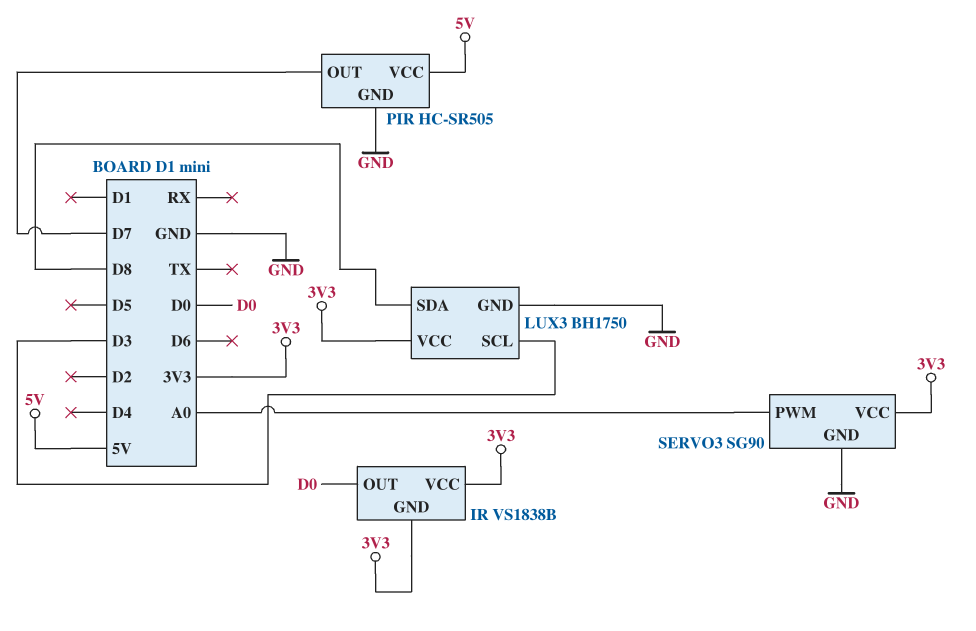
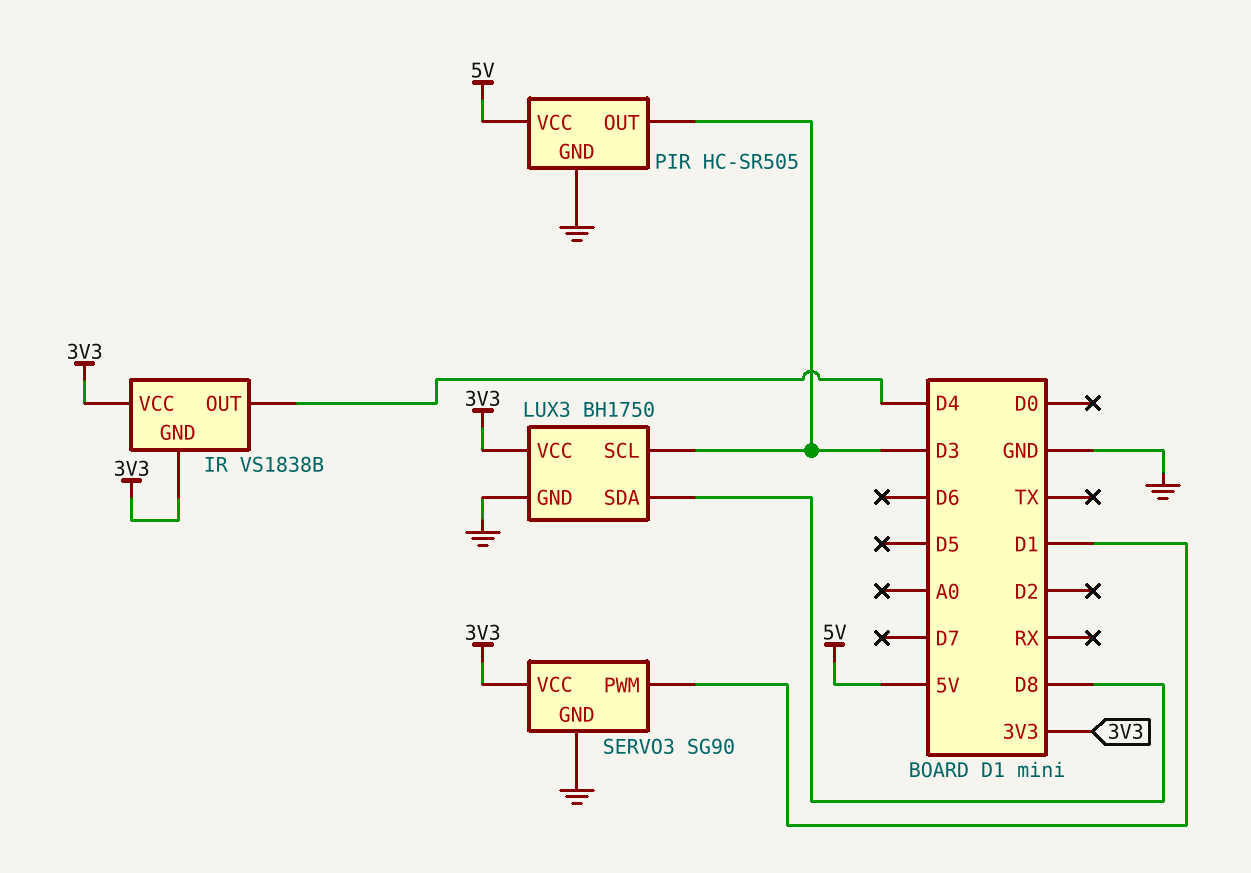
IR pin OUT: D0 -> D4
PIR pin OUT: D7 -> D3
SERVO3 pin PWM: A0 -> D1

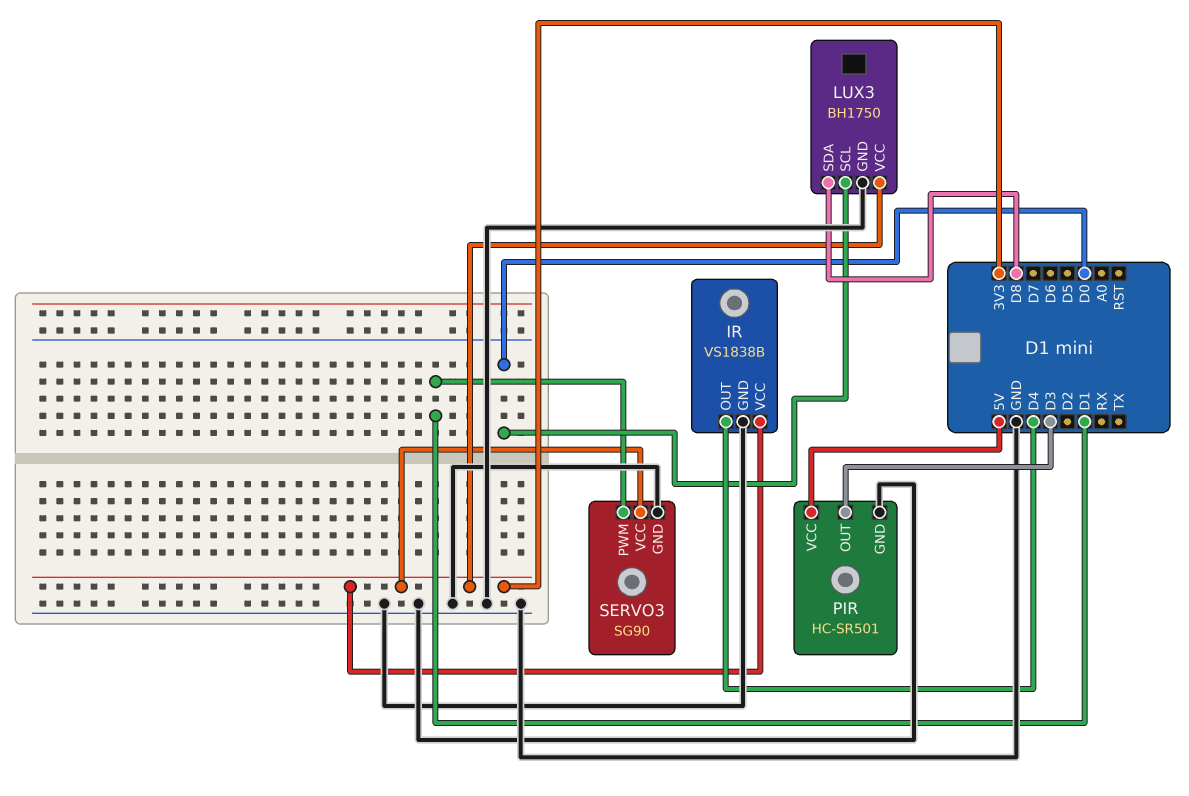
IR pin GND: 3V3 -> GND
LUX3 pin SCL: D3 -> D0
PIR: HC-SR505 -> HC-SR501

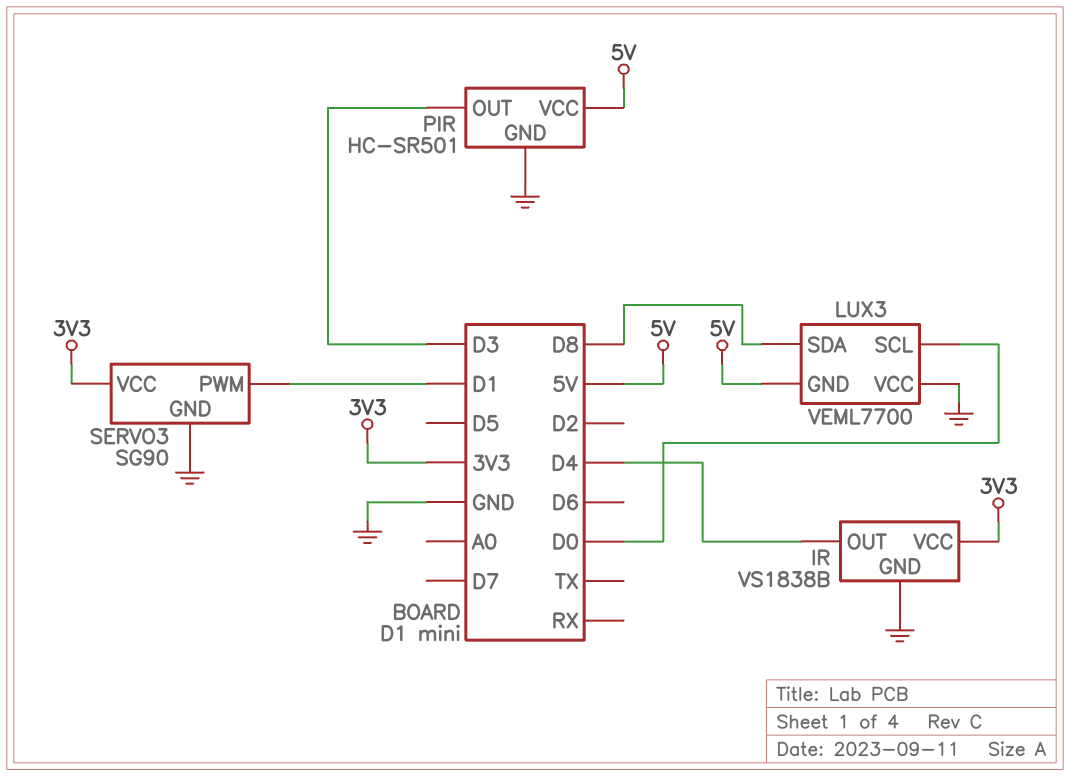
LUX3: BH1750 -> VEML7700
LUX3 pin GND: GND -> 5V
LUX3 pin VCC: 3V3 -> GND

